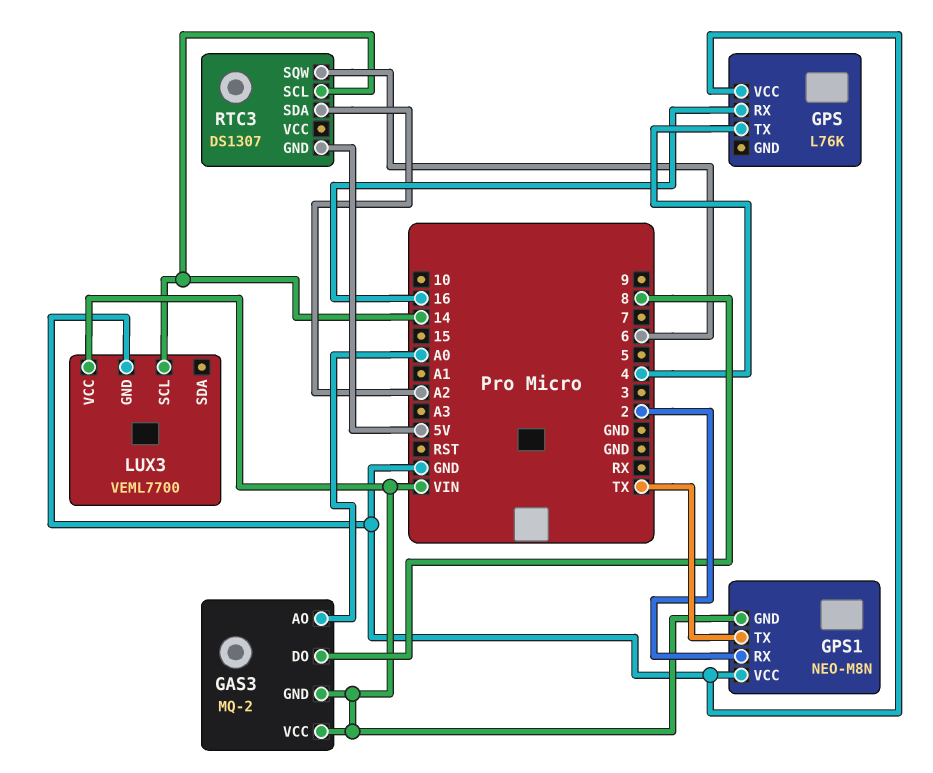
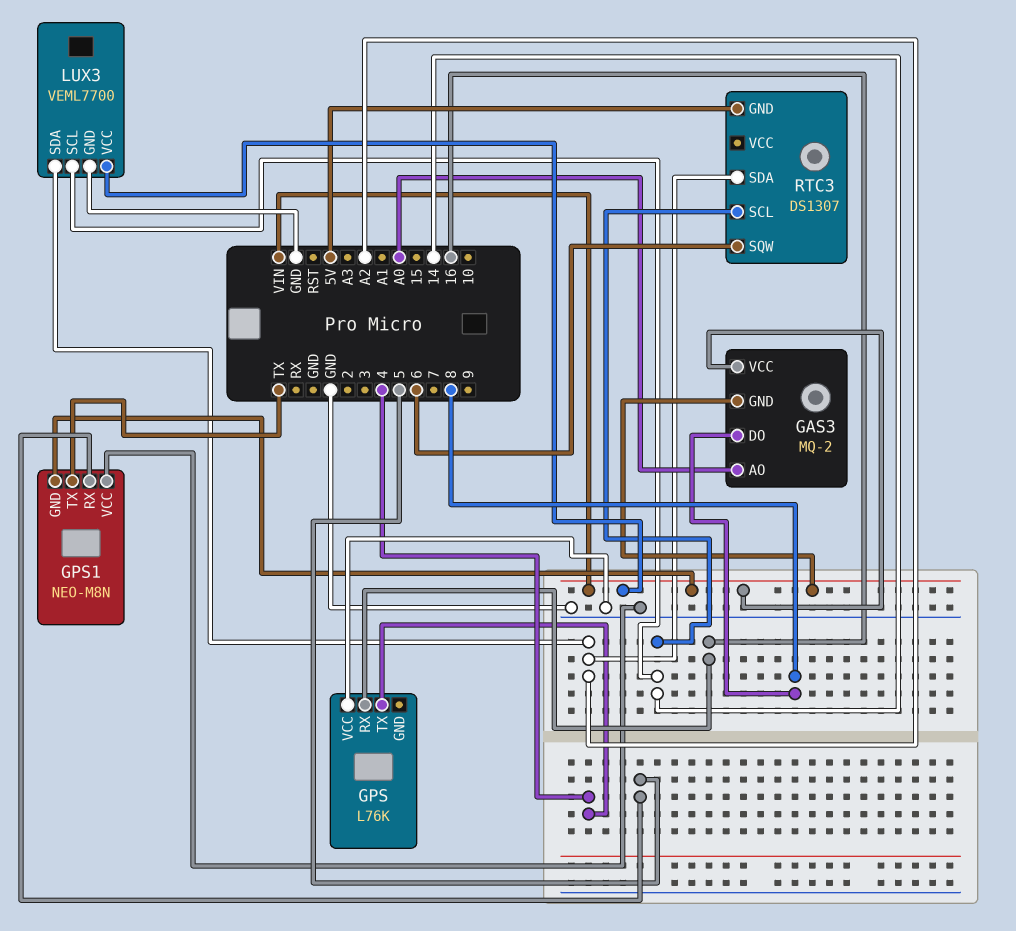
GPS1 pin RX: 2 -> 5
LUX3 pin SDA: none -> A2

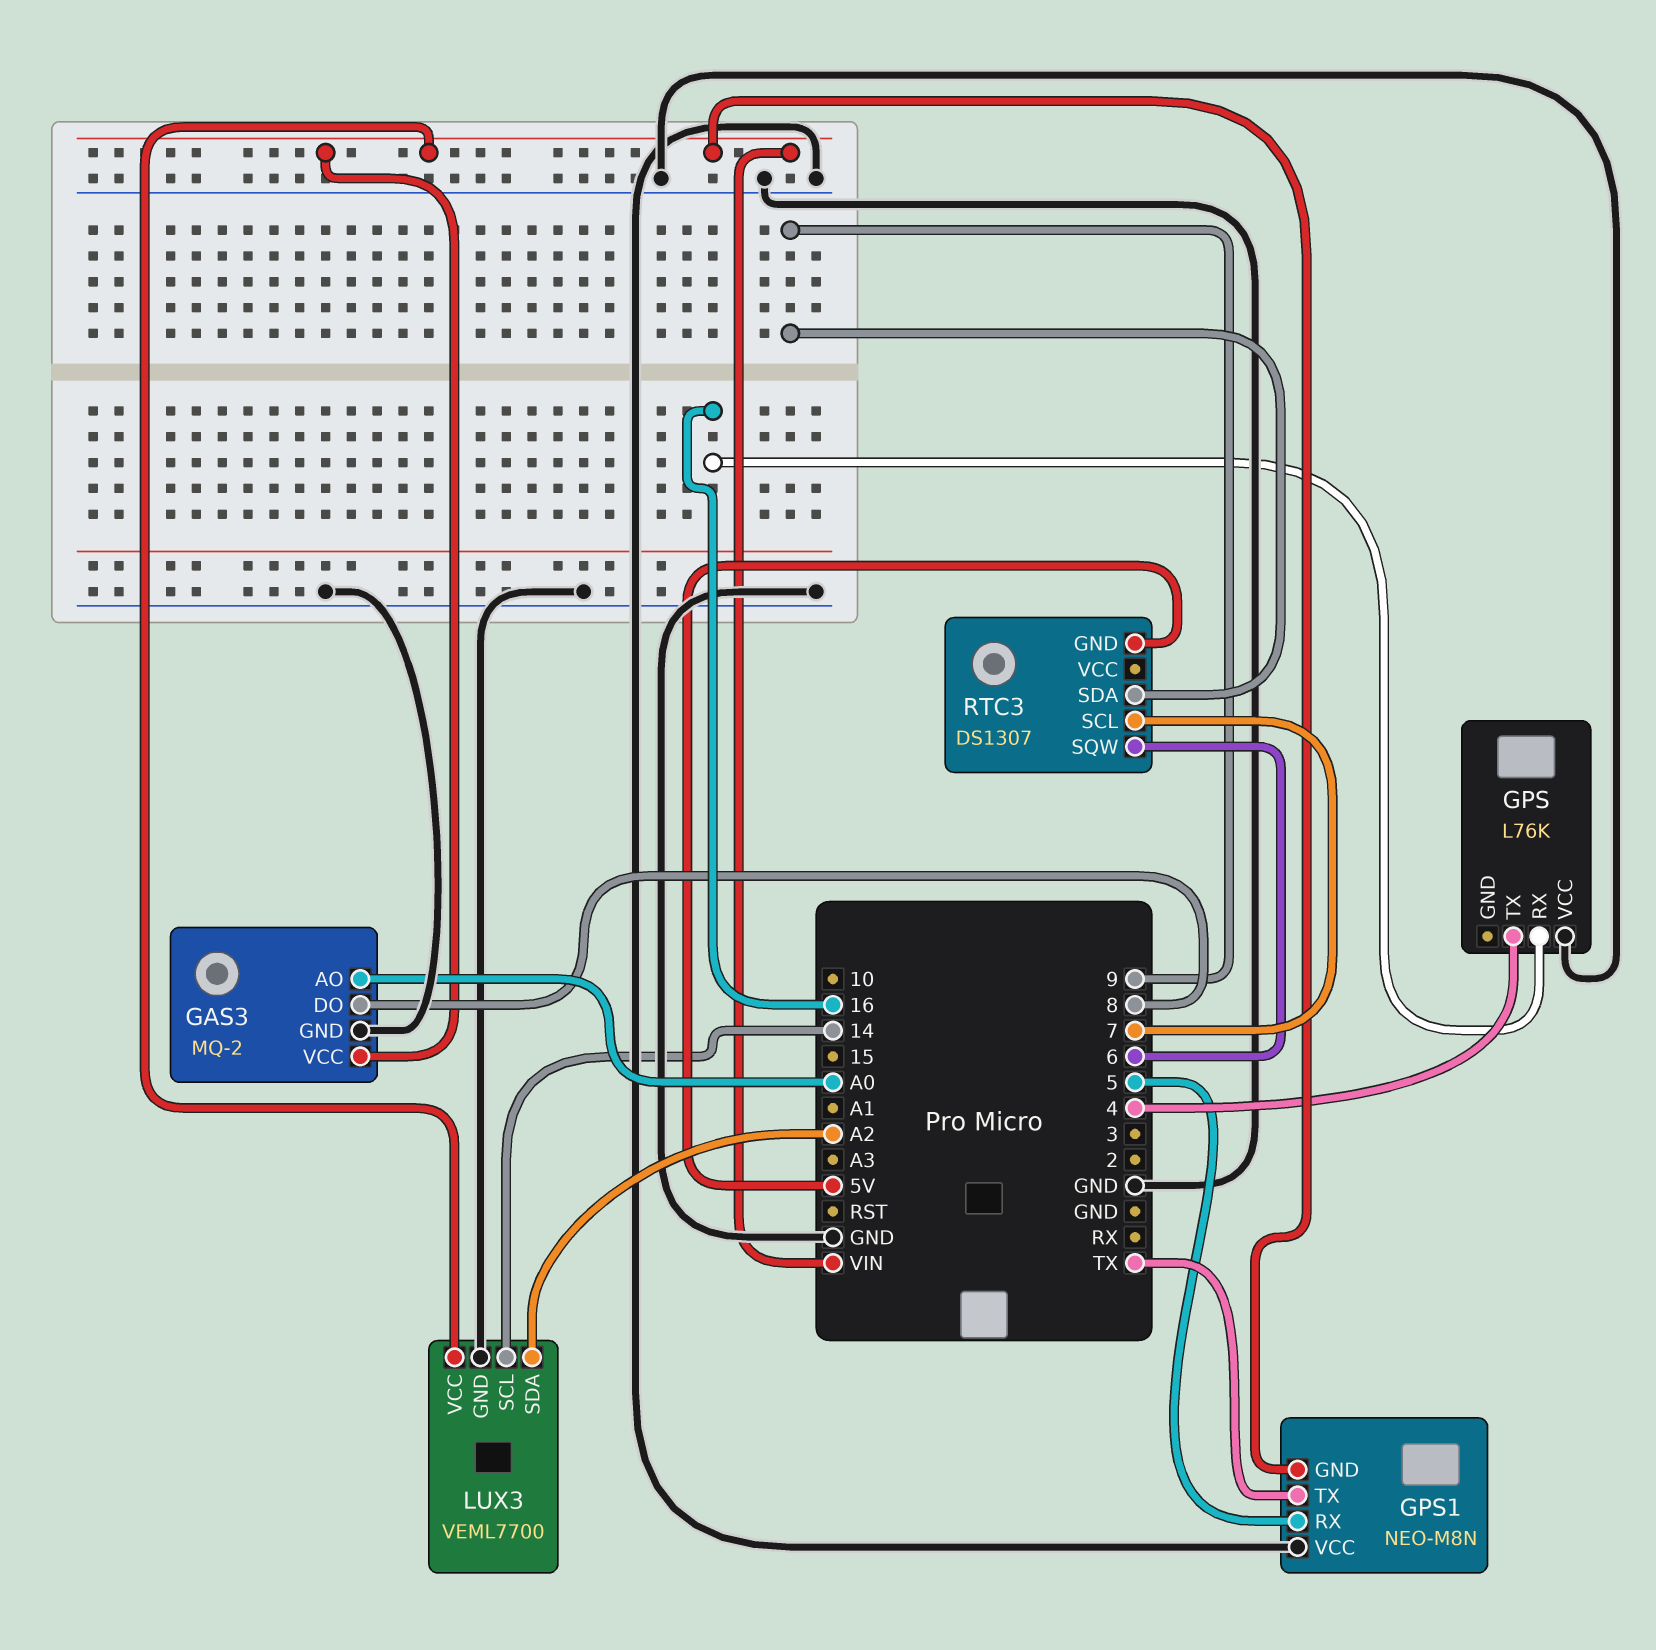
GAS3 pin GND: VIN -> GND
RTC3 pin SCL: 14 -> 7
RTC3 pin SDA: A2 -> 9

